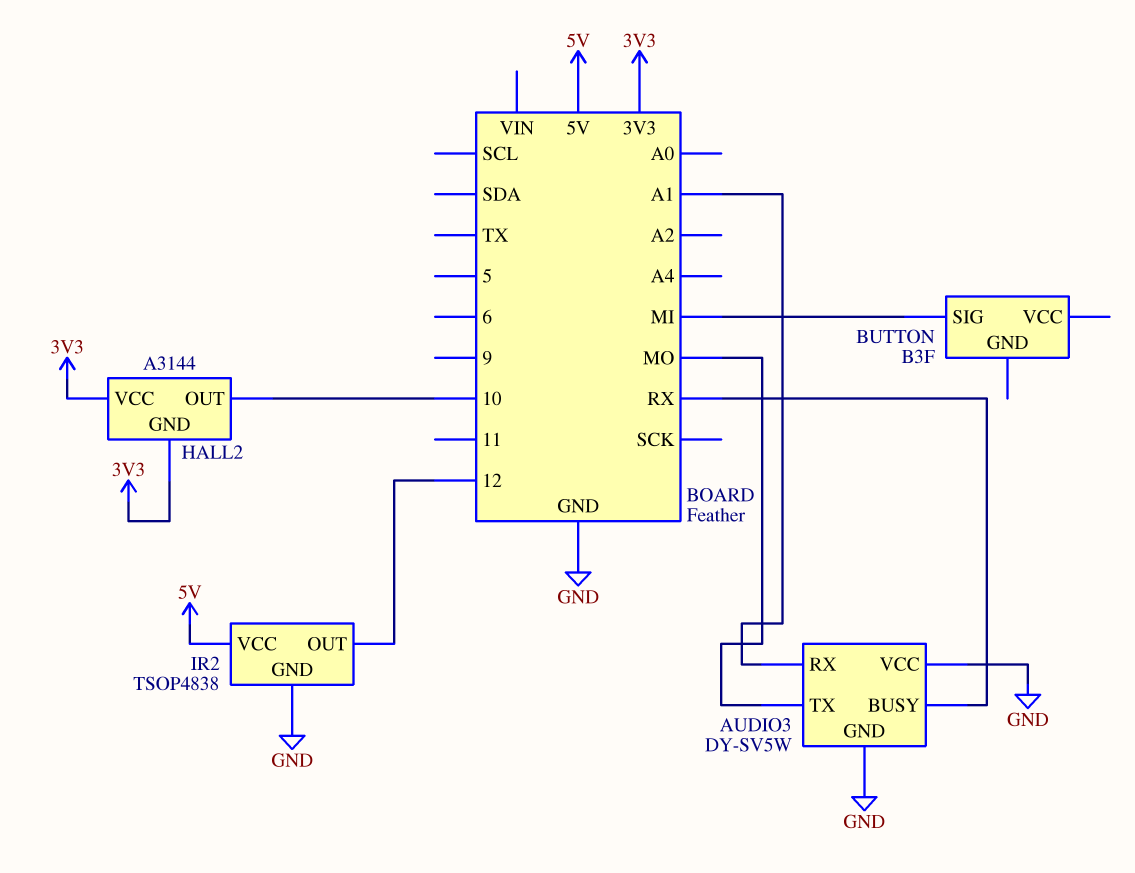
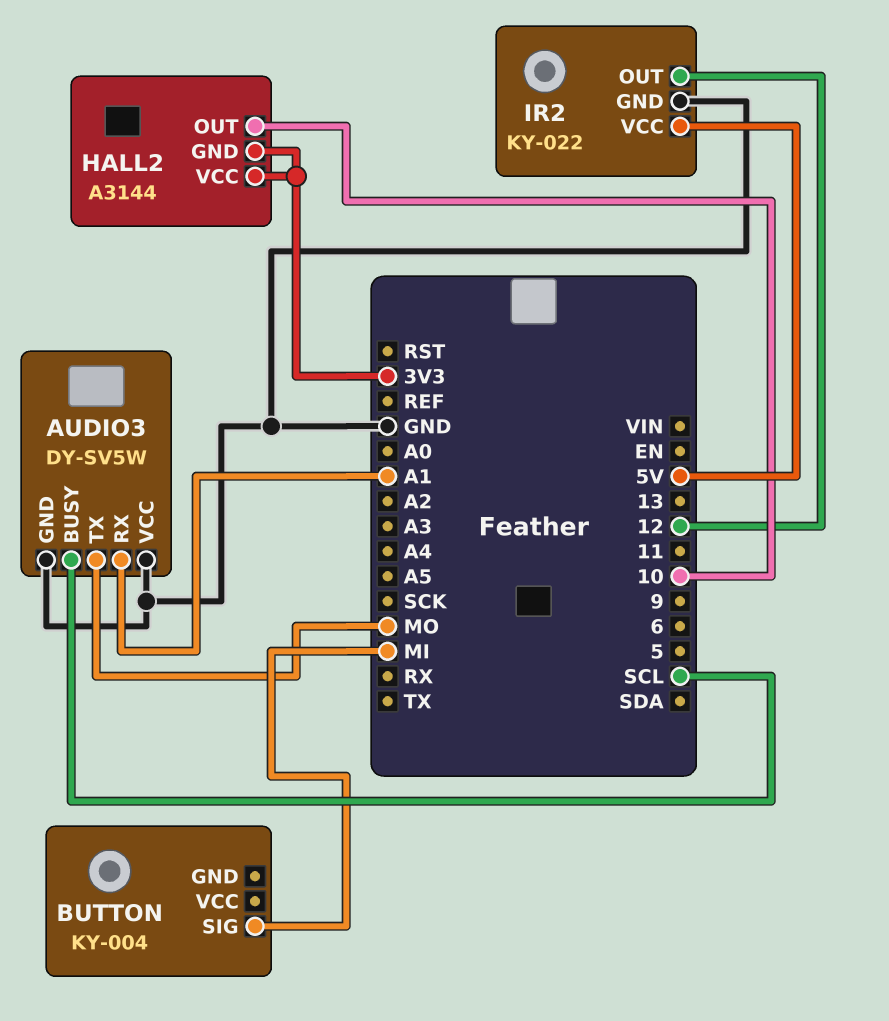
AUDIO3 pin BUSY: RX -> SCL
BUTTON: B3F -> KY-004
IR2: TSOP4838 -> KY-022

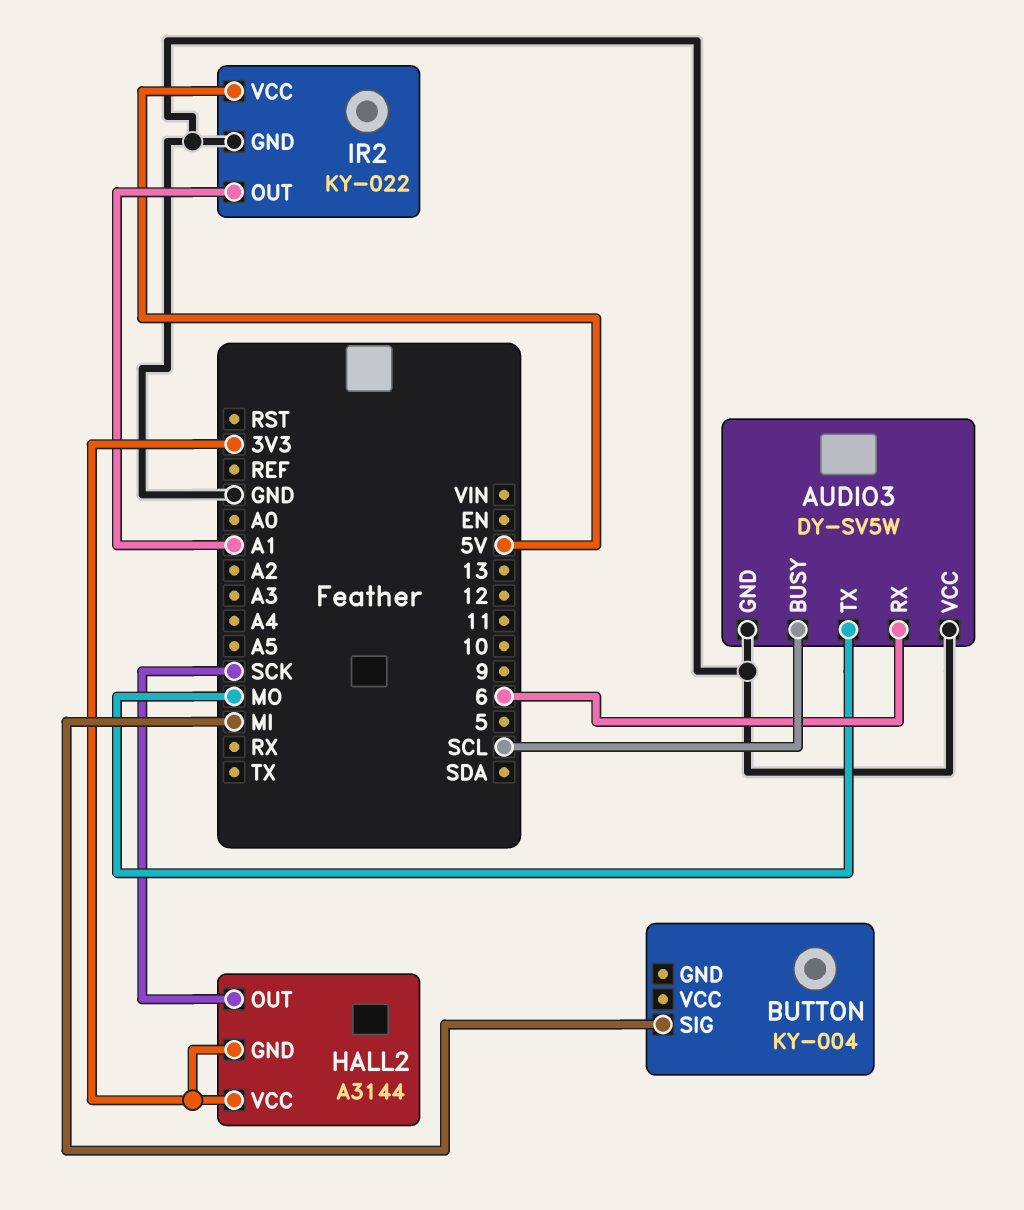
AUDIO3 pin RX: A1 -> 6
HALL2 pin OUT: 10 -> SCK
IR2 pin OUT: 12 -> A1

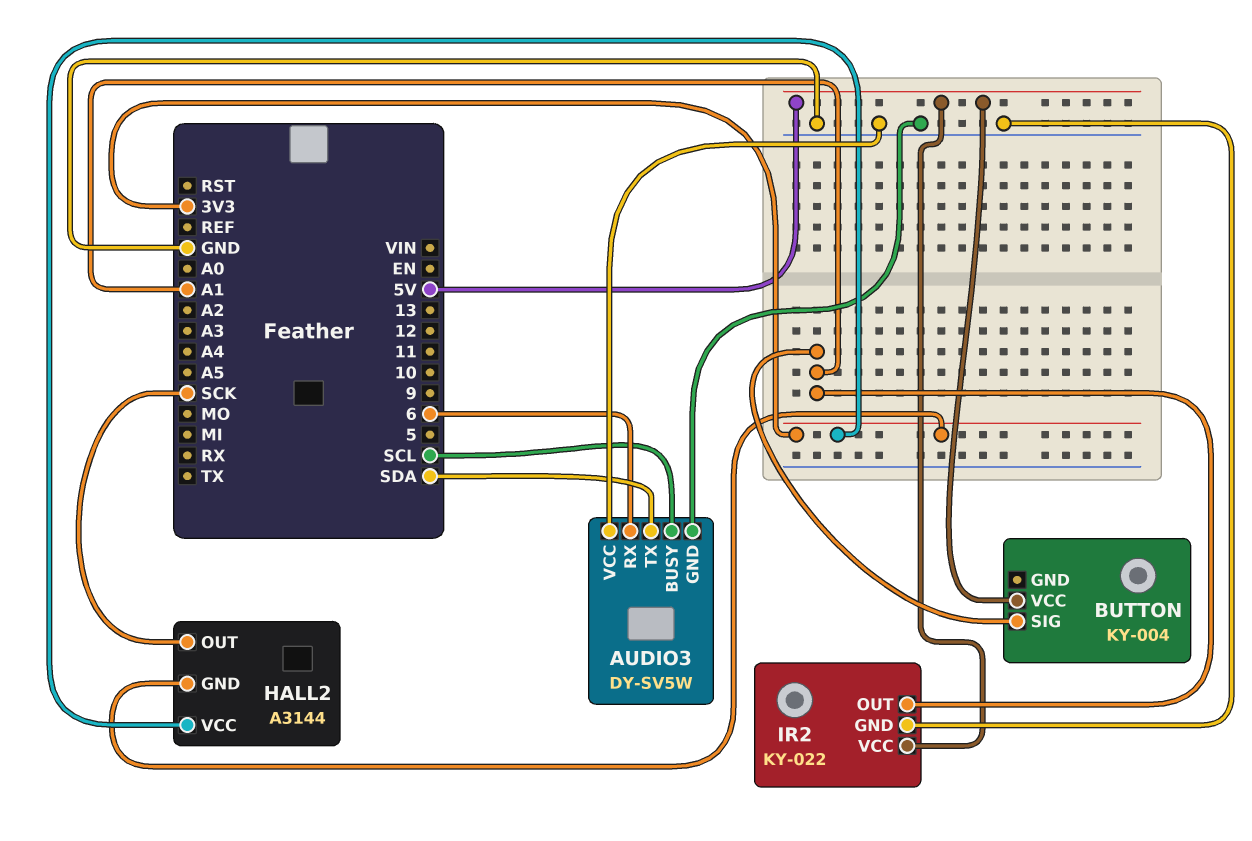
AUDIO3 pin TX: MO -> SDA
BUTTON pin SIG: MI -> A1
BUTTON pin VCC: none -> 5V

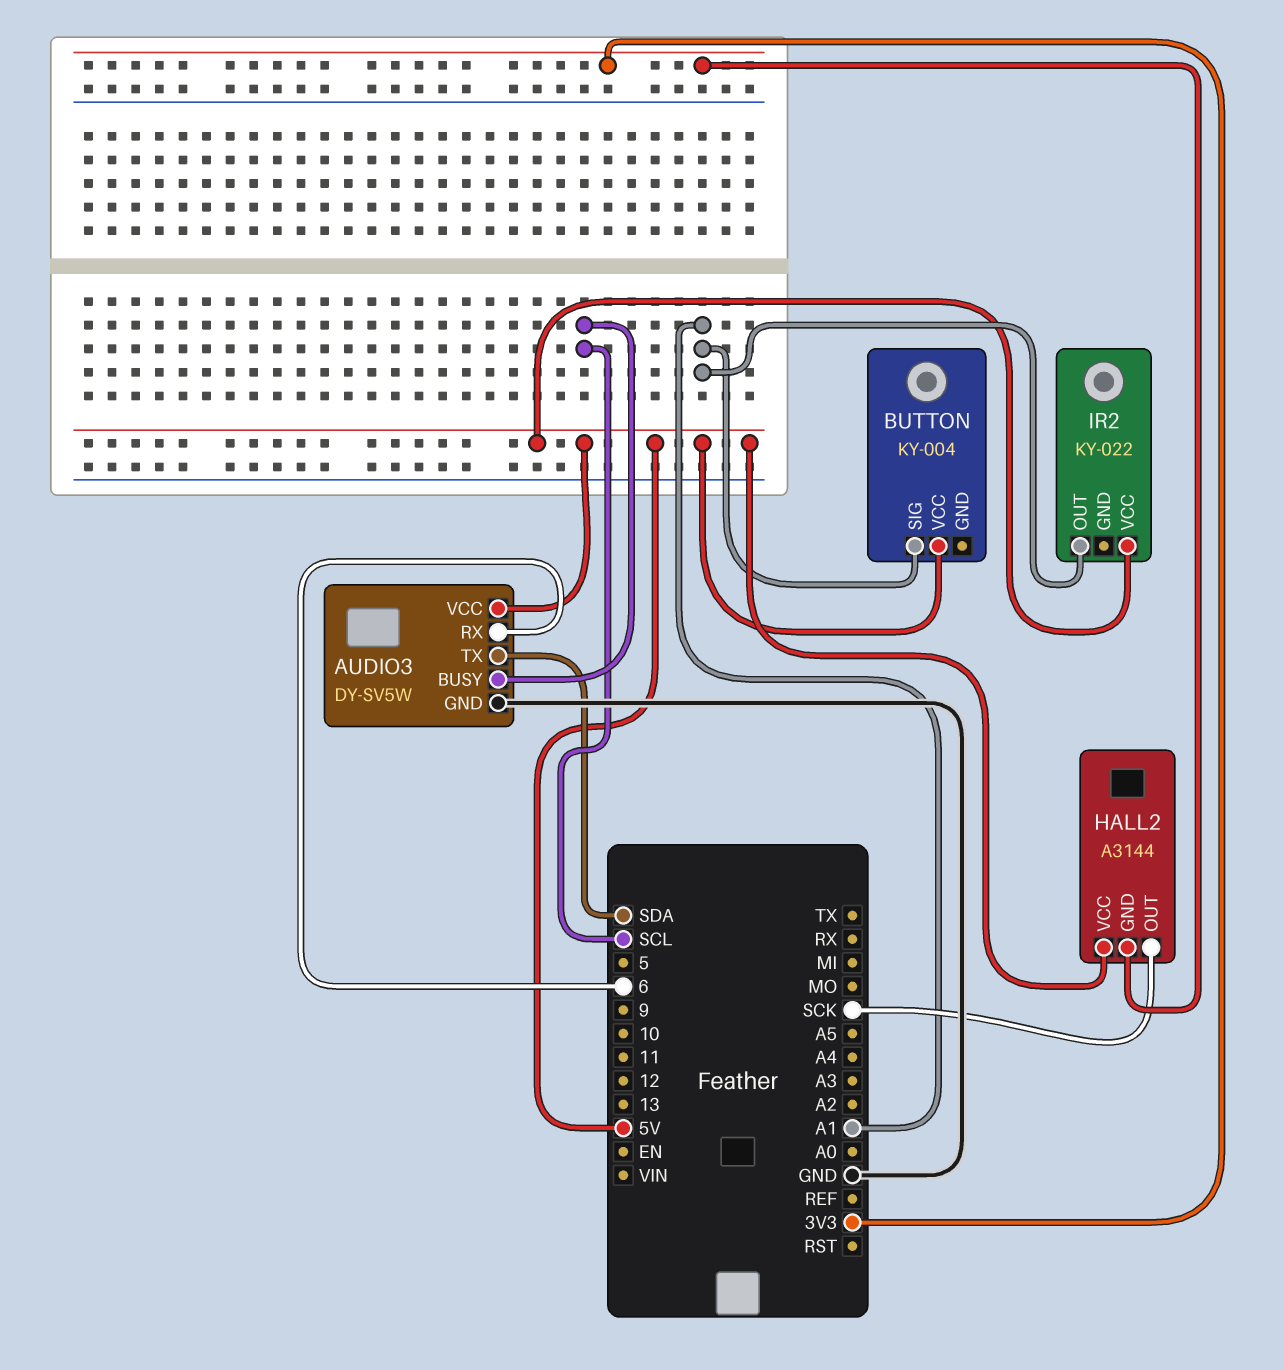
AUDIO3 pin VCC: GND -> 5V
HALL2 pin VCC: 3V3 -> 5V
IR2 pin GND: GND -> none

